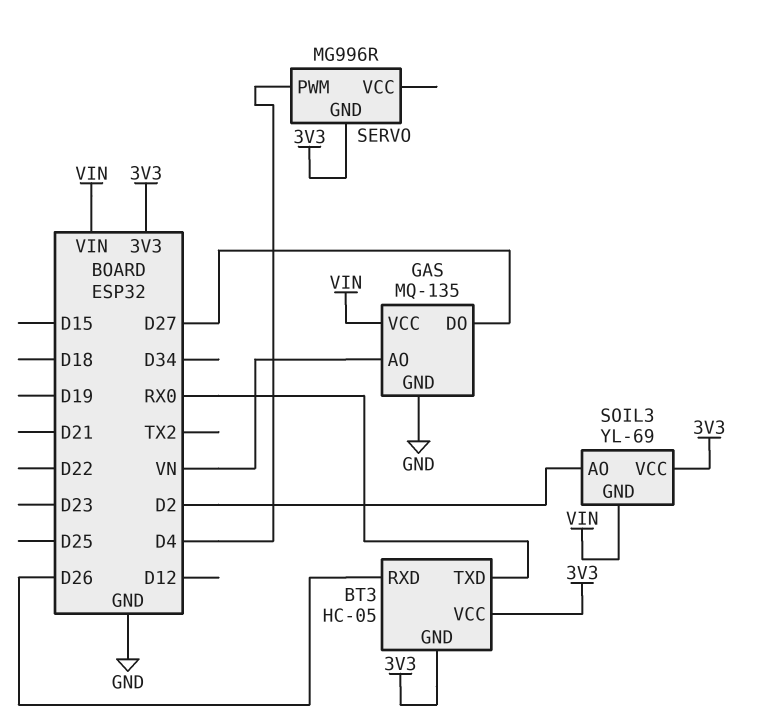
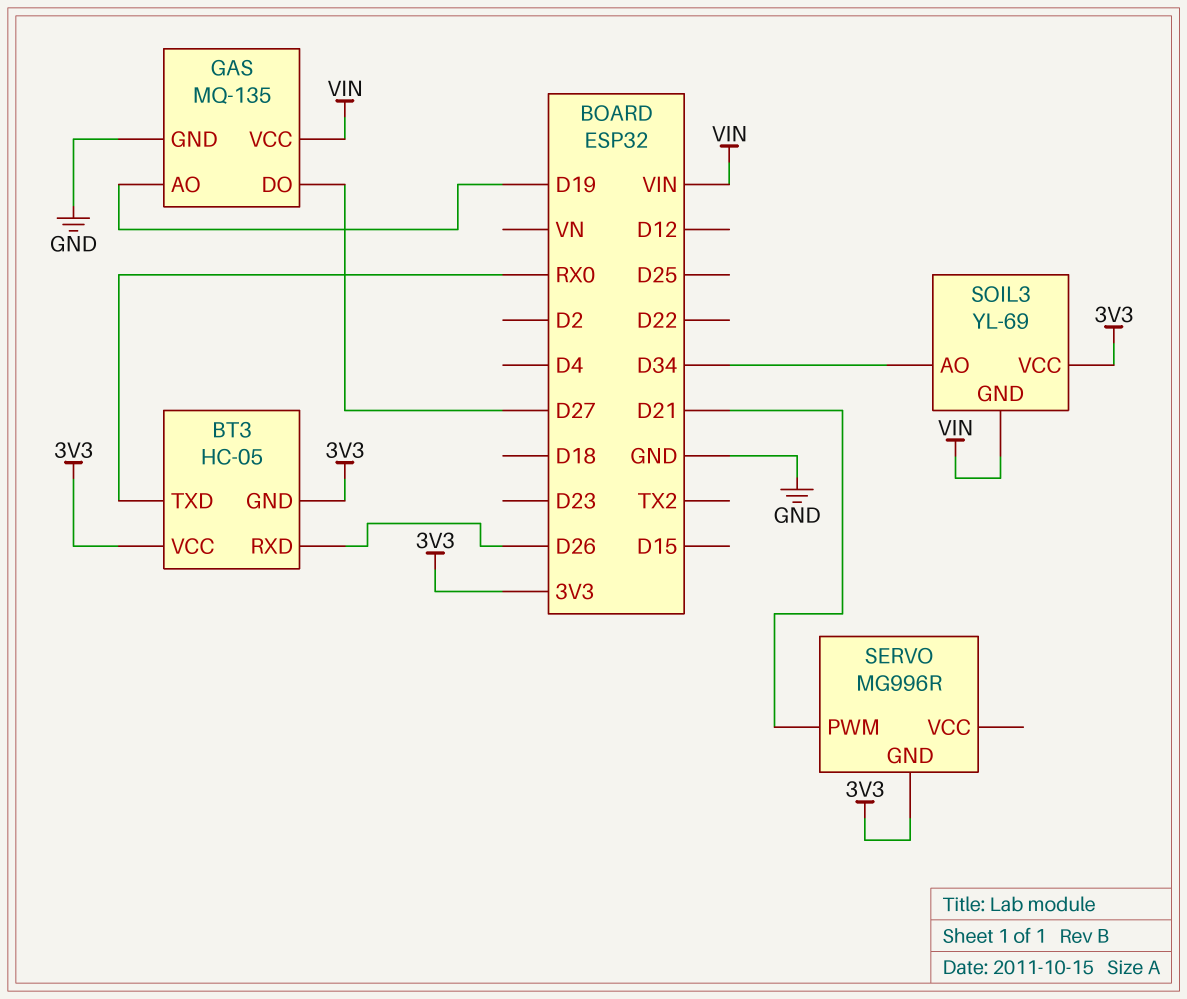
GAS pin AO: VN -> D19
SERVO pin PWM: D4 -> D21
SOIL3 pin AO: D2 -> D34

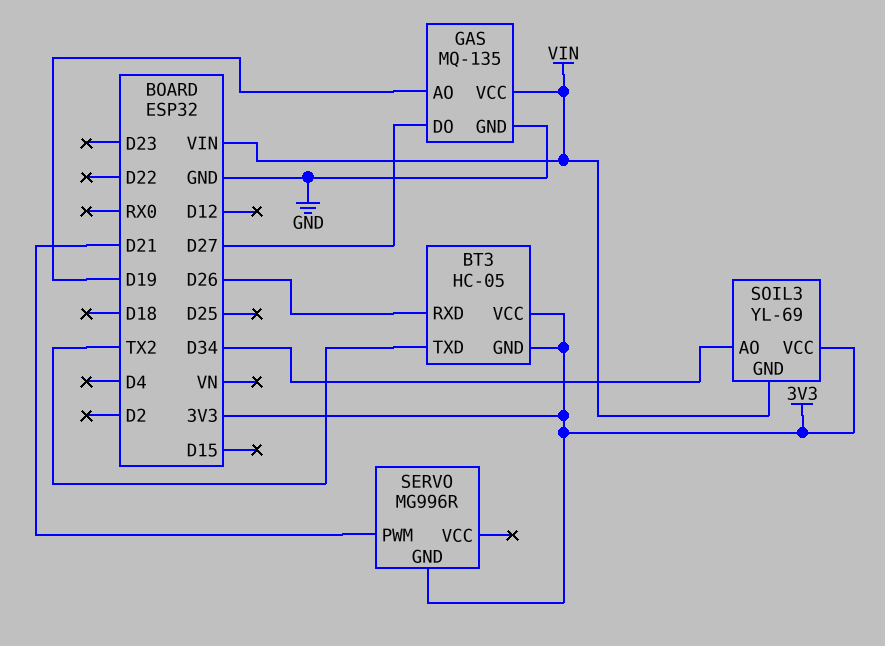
BT3 pin TXD: RX0 -> TX2

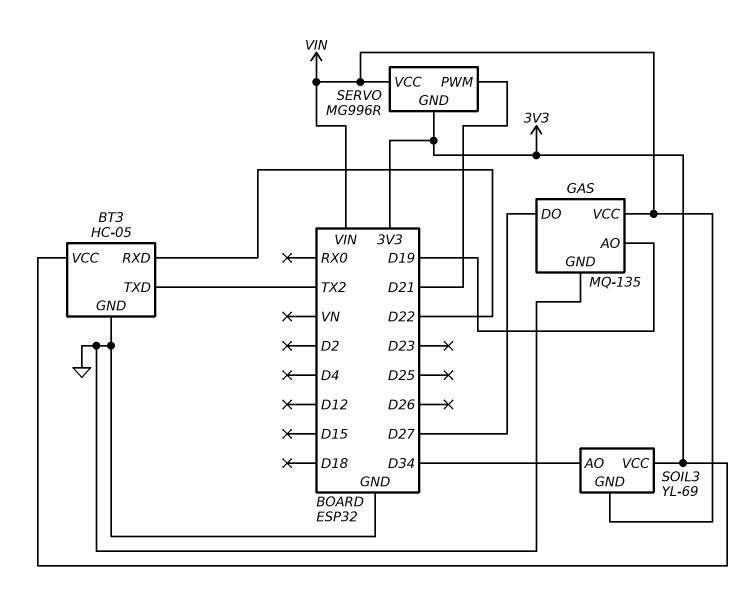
BT3 pin GND: 3V3 -> GND
BT3 pin RXD: D26 -> D22
SERVO pin VCC: none -> VIN

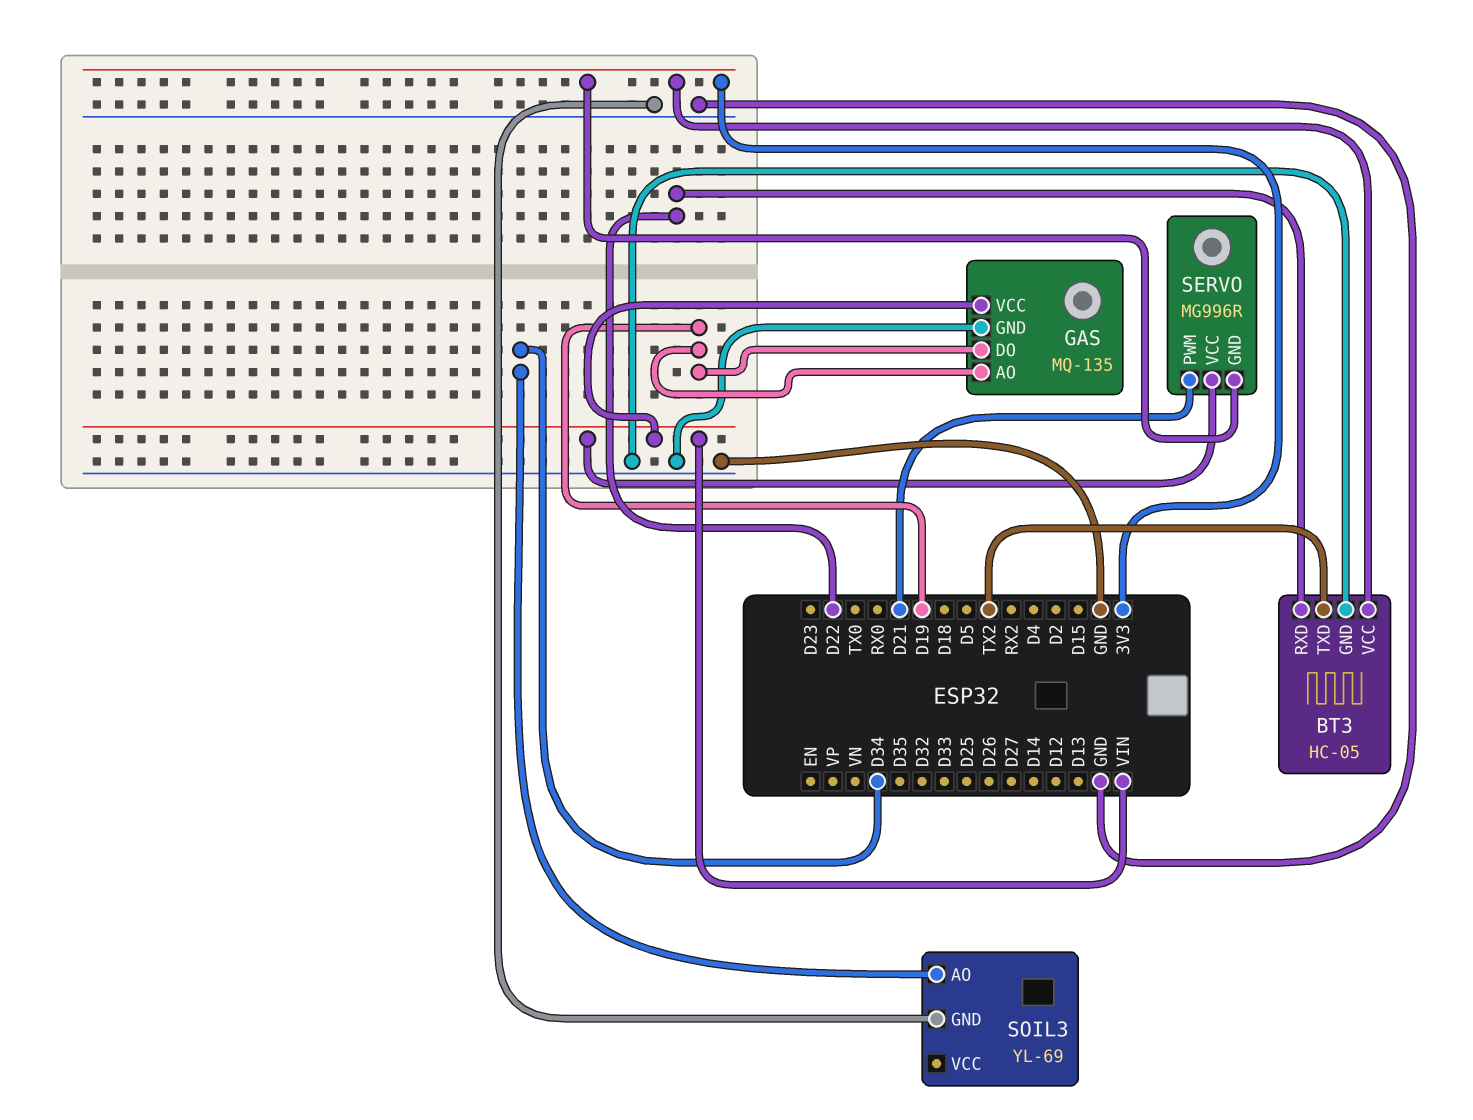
GAS pin DO: D27 -> D19
SOIL3 pin GND: VIN -> GND
SOIL3 pin VCC: 3V3 -> none

